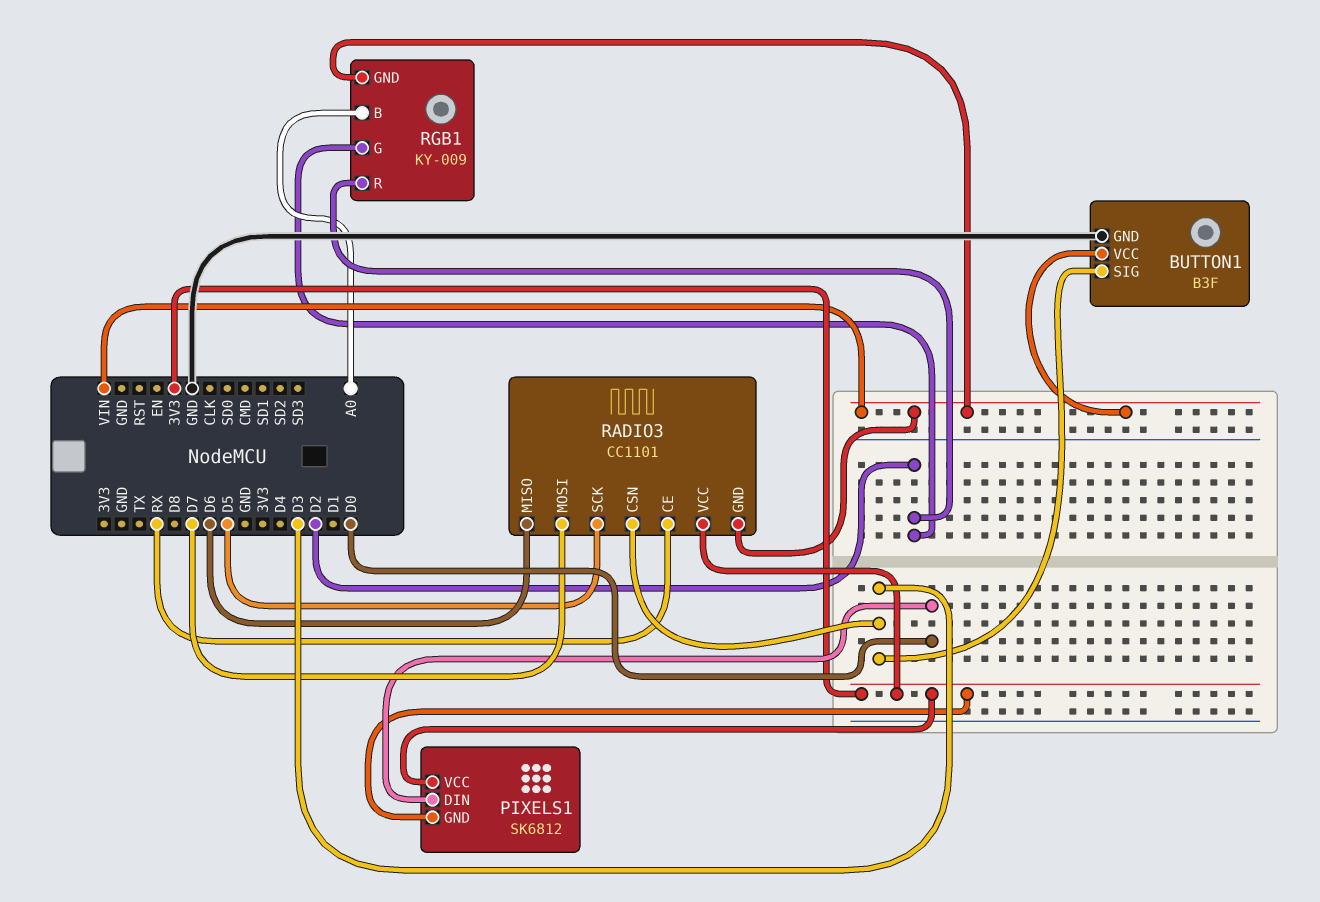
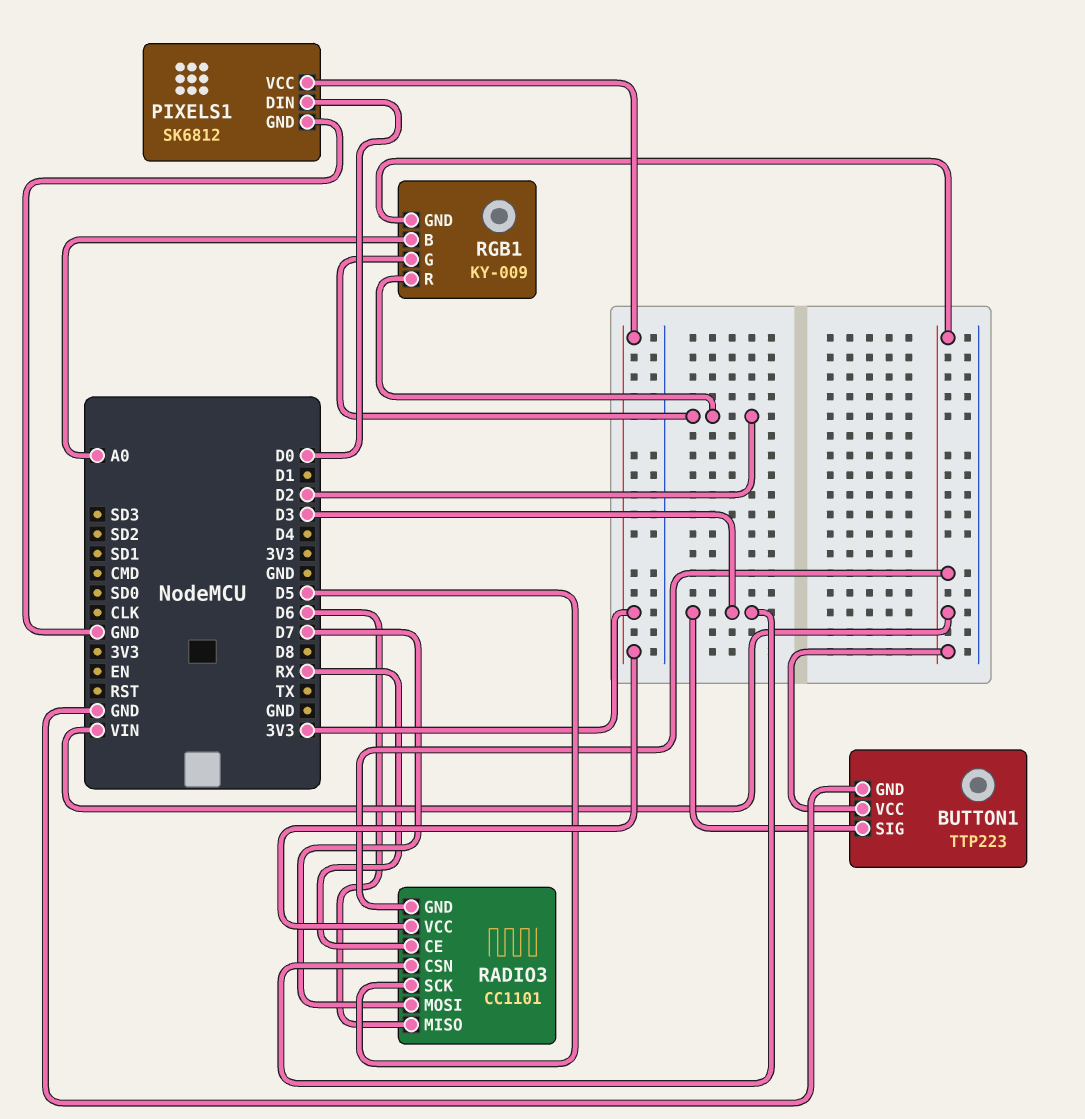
BUTTON1: B3F -> TTP223
PIXELS1 pin GND: 3V3 -> GND

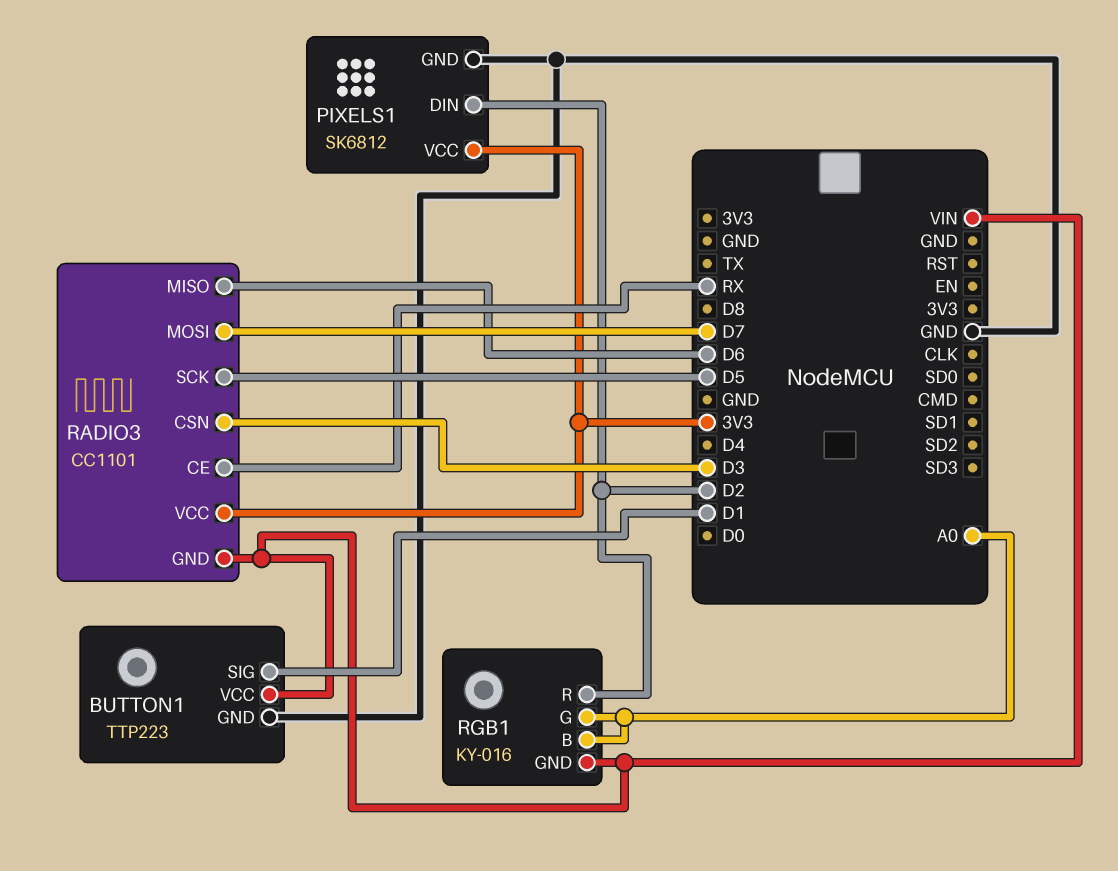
BUTTON1 pin SIG: D3 -> D1
PIXELS1 pin DIN: D0 -> D2
RGB1: KY-009 -> KY-016
RGB1 pin G: D2 -> A0

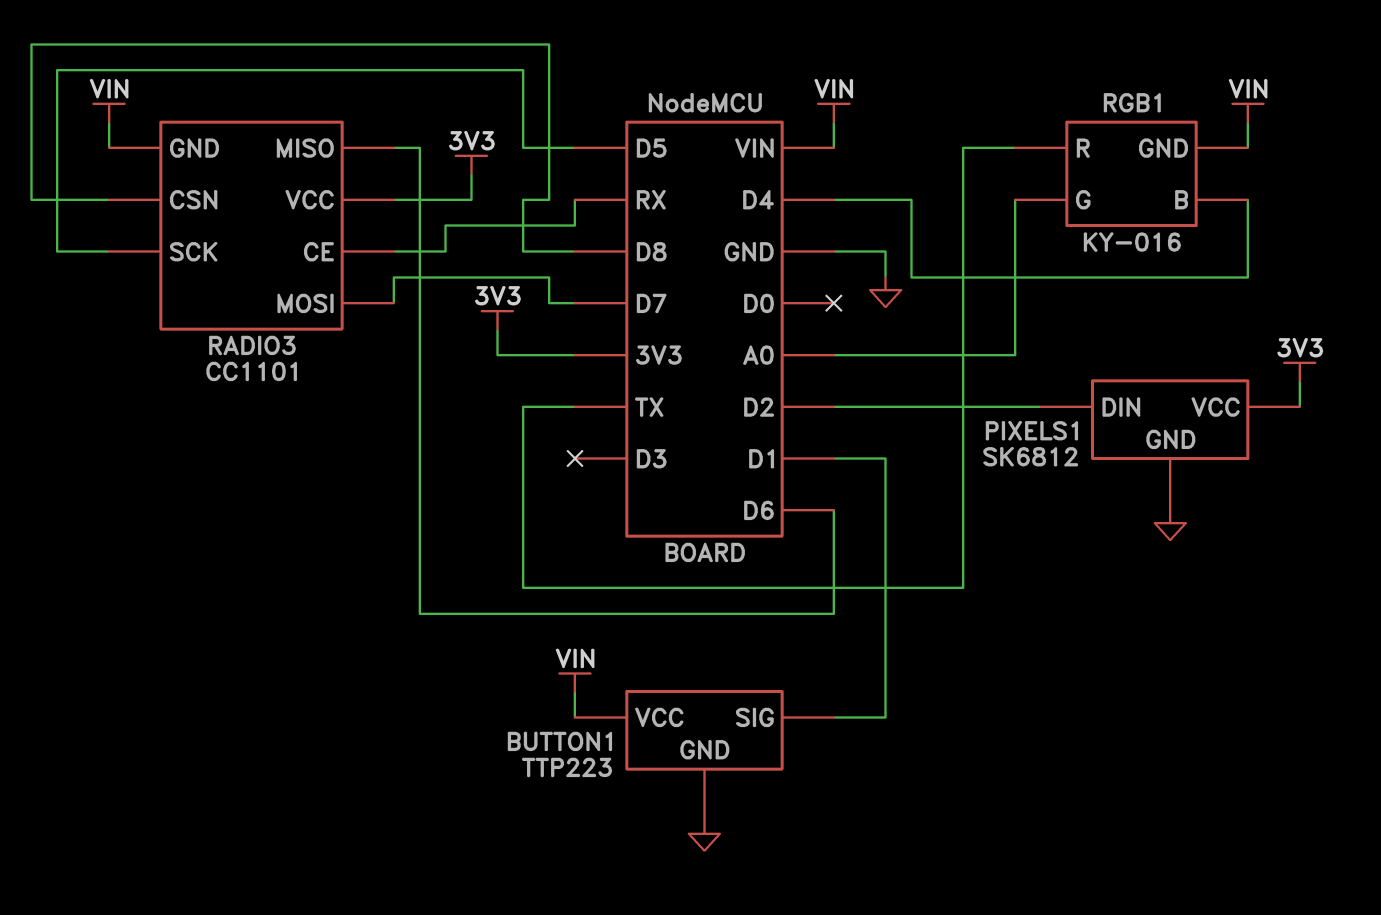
RADIO3 pin CSN: D3 -> D8
RGB1 pin B: A0 -> D4
RGB1 pin R: D2 -> TX

